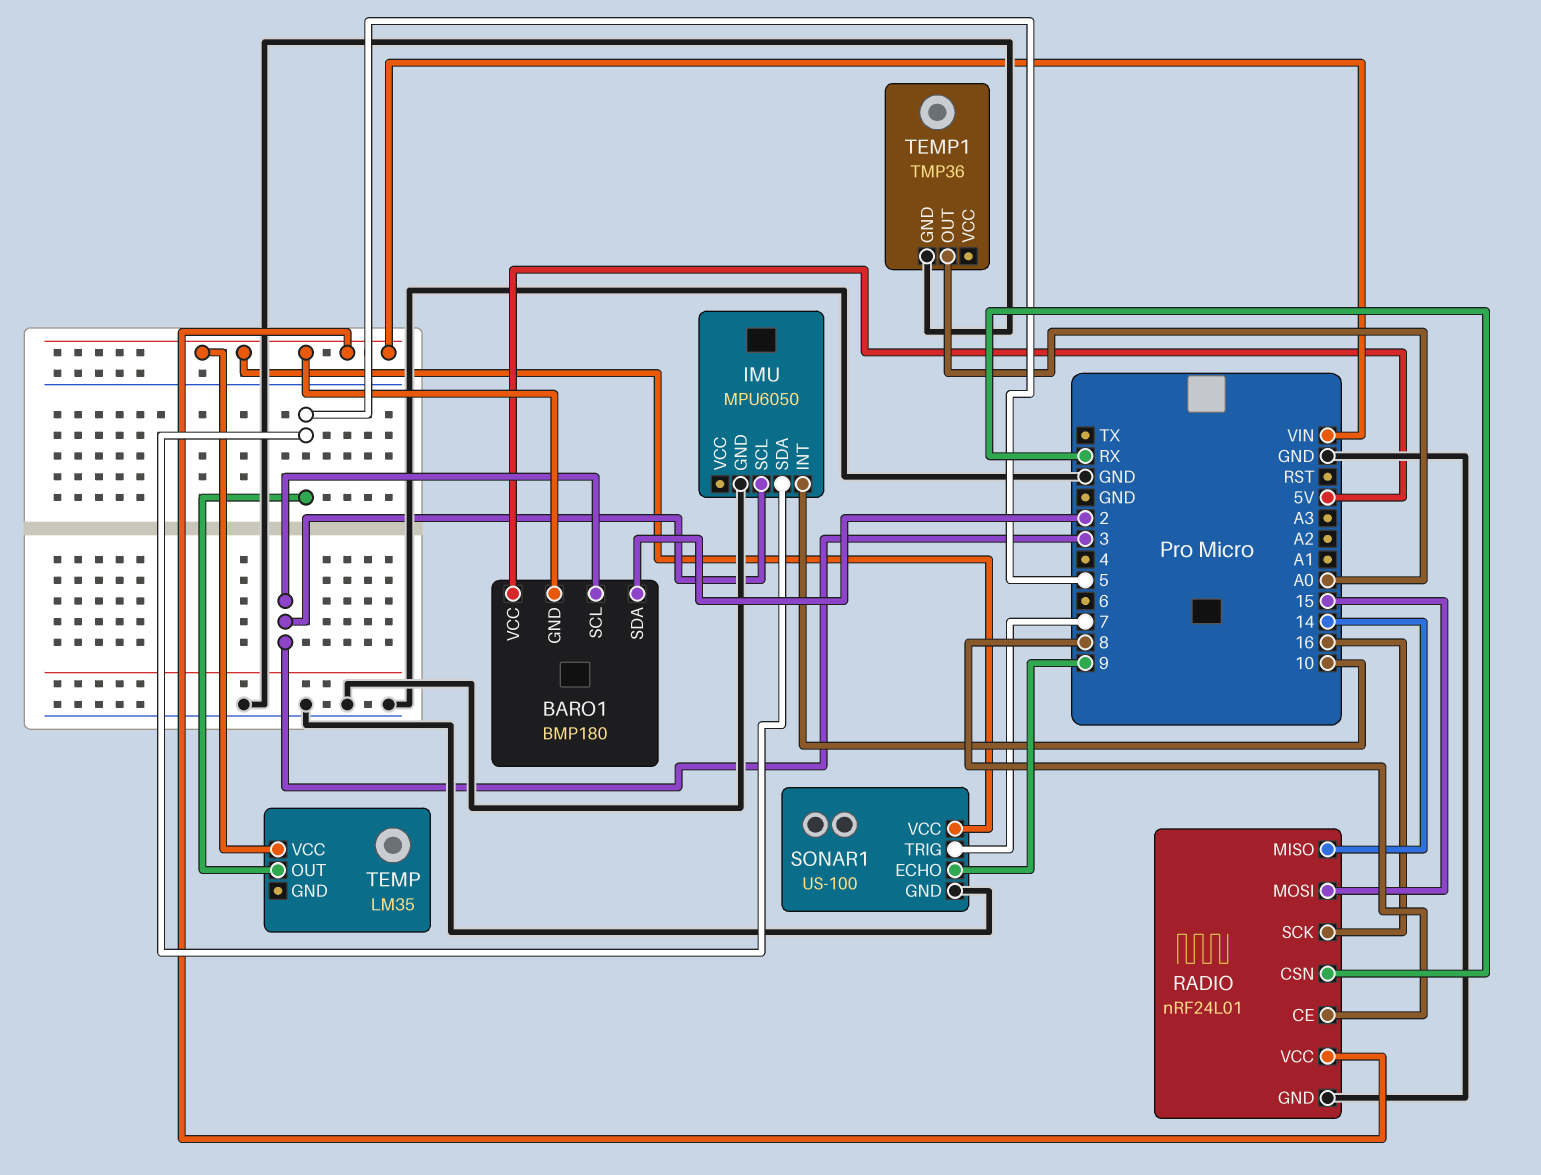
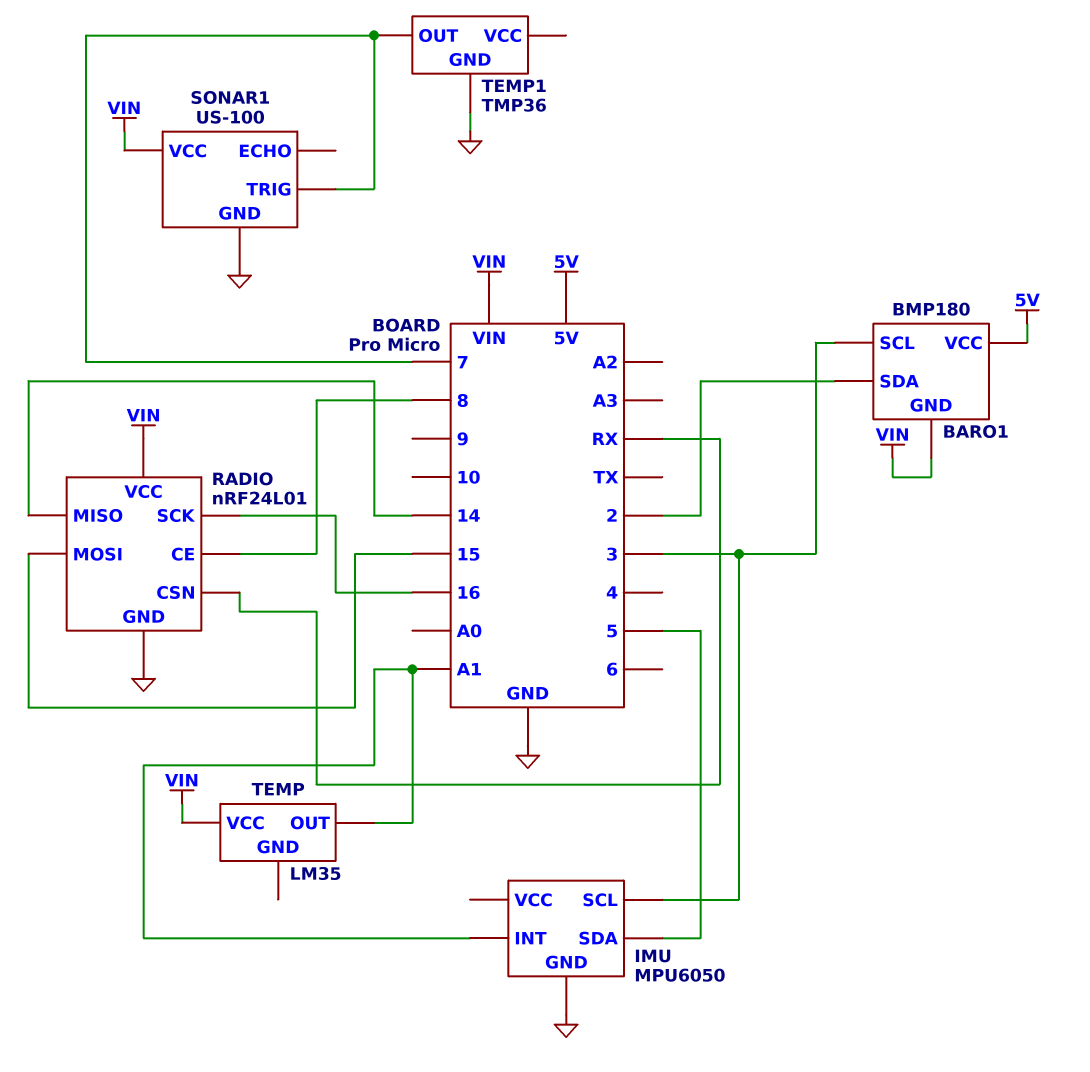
IMU pin INT: 10 -> A1
SONAR1 pin ECHO: 9 -> none
TEMP pin OUT: 5 -> A1
TEMP1 pin OUT: A0 -> 7

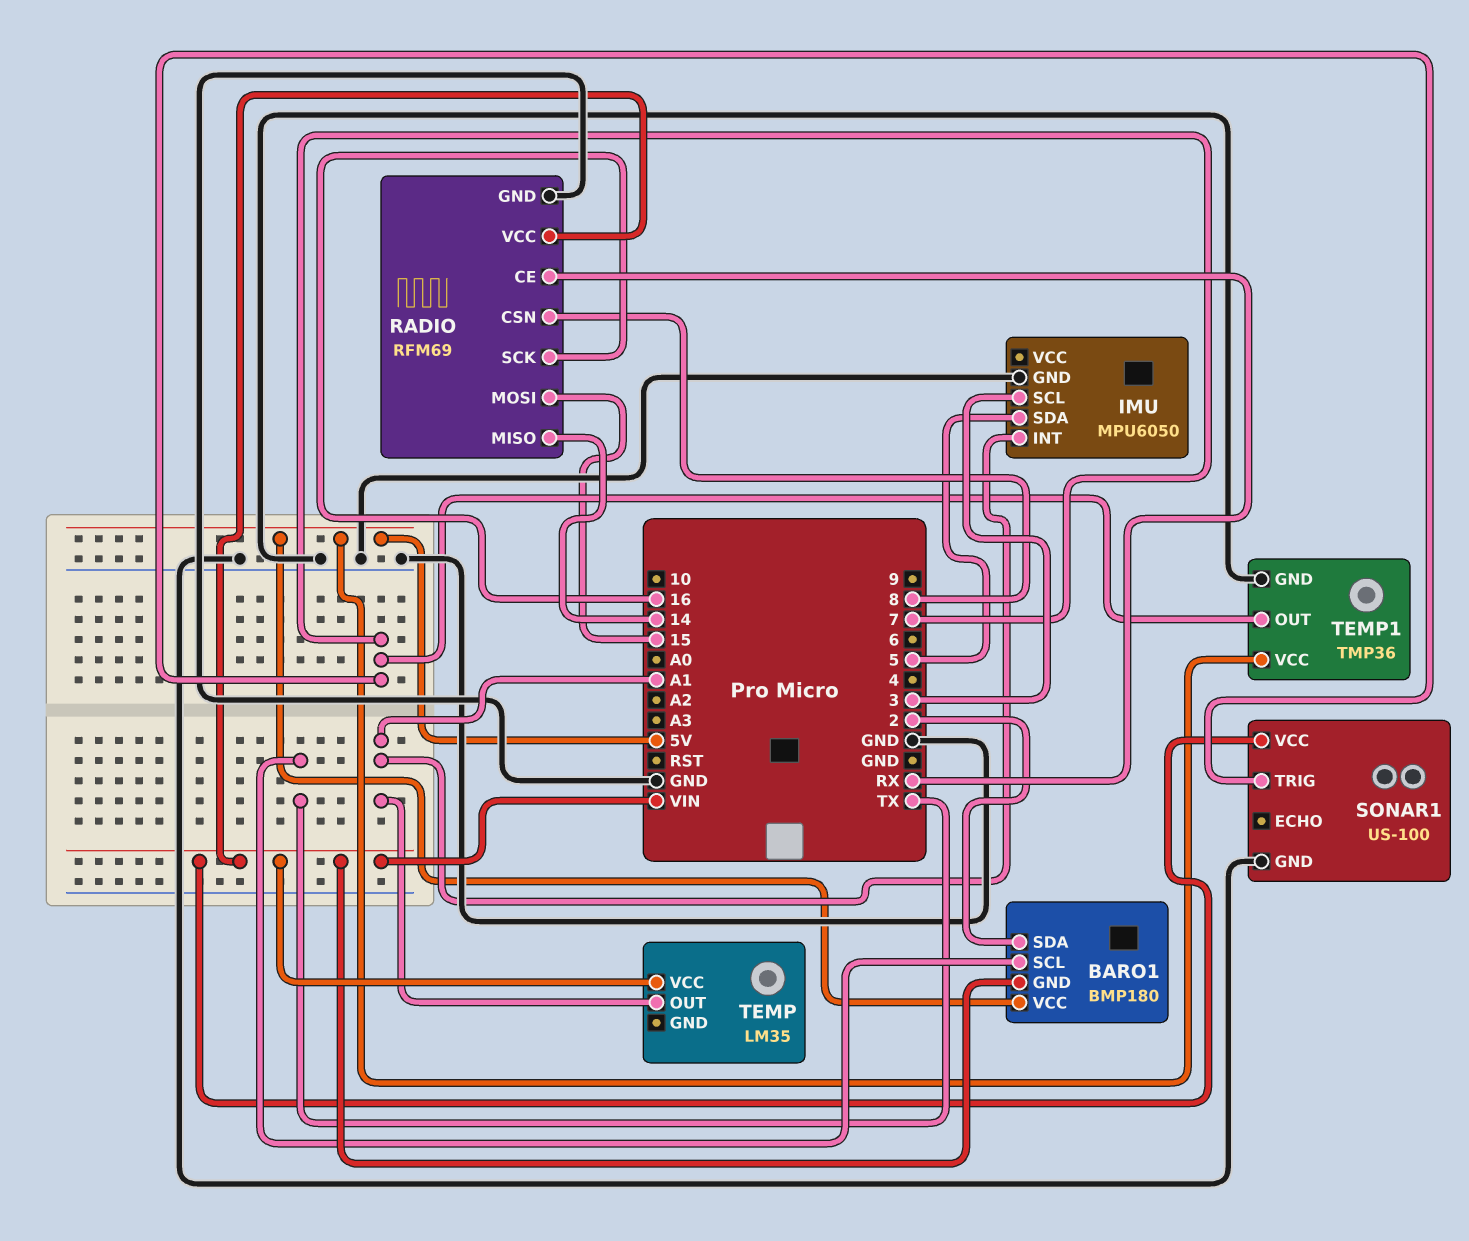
BARO1 pin SCL: 3 -> TX
RADIO: nRF24L01 -> RFM69
RADIO pin CE: 8 -> RX
RADIO pin CSN: RX -> 8
TEMP1 pin VCC: none -> 5V

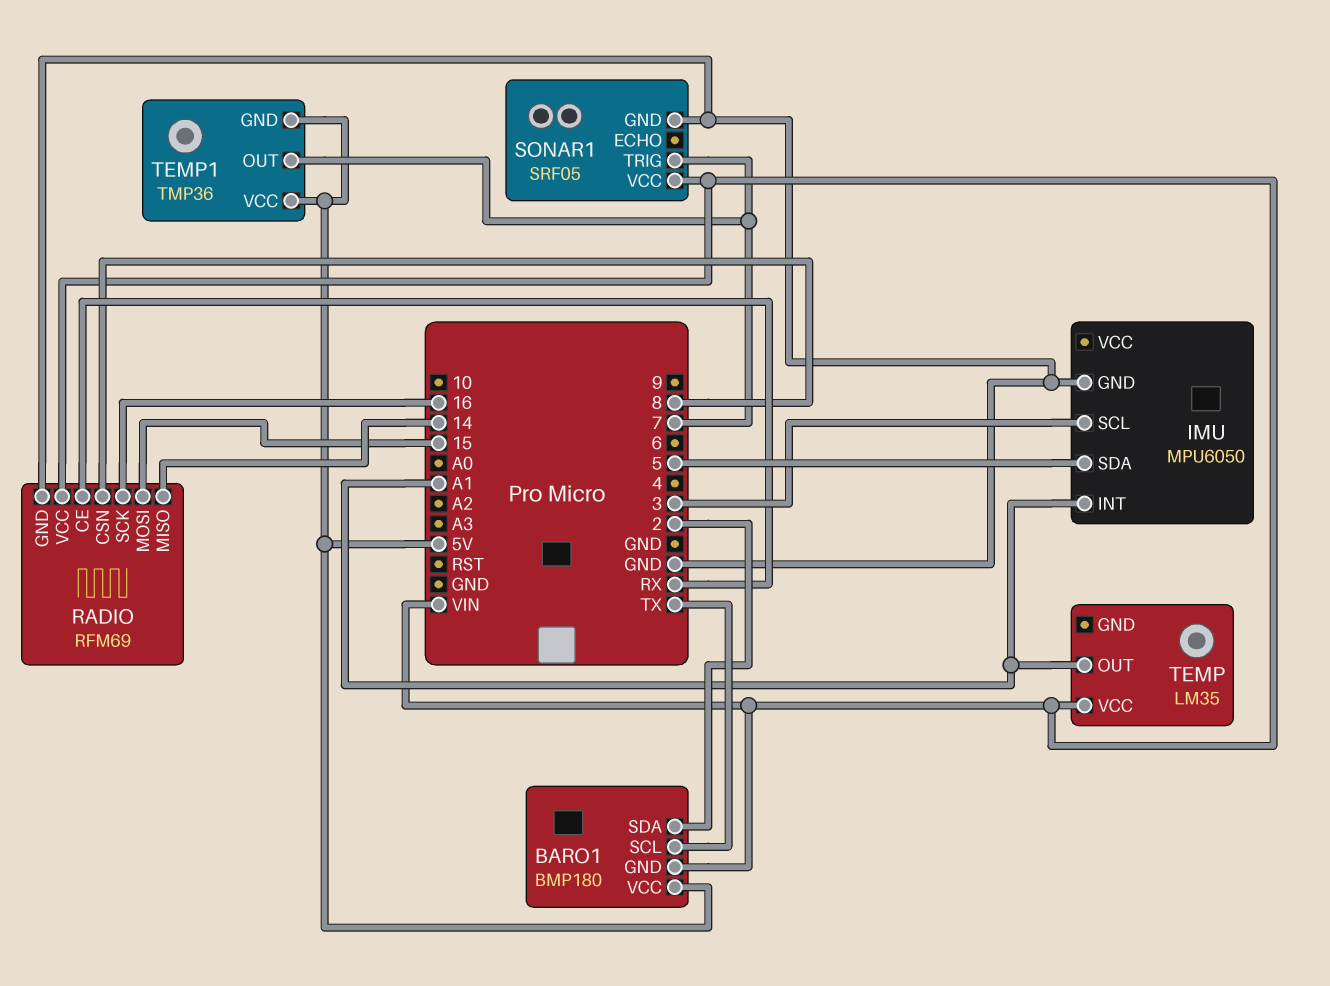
SONAR1: US-100 -> SRF05
TEMP1 pin GND: GND -> 5V

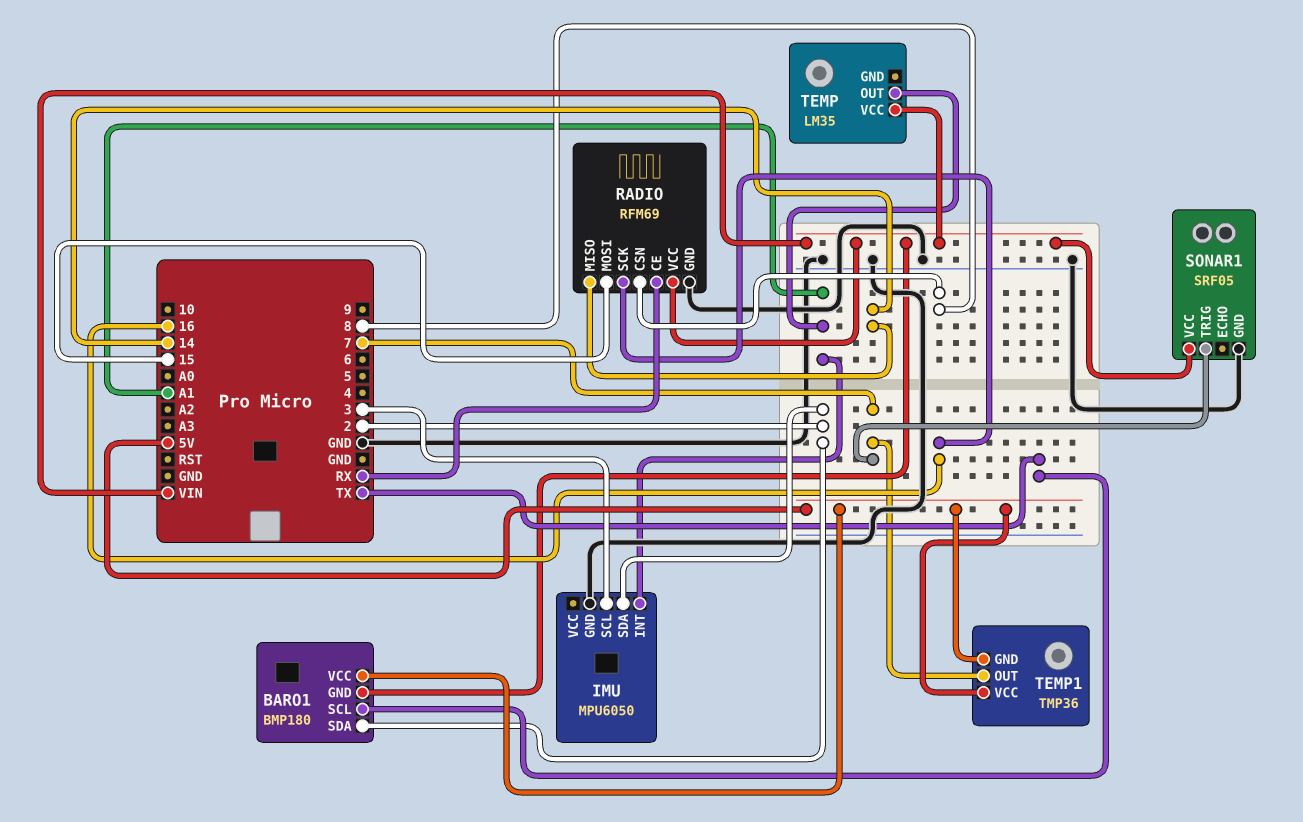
IMU pin SDA: 5 -> 2

